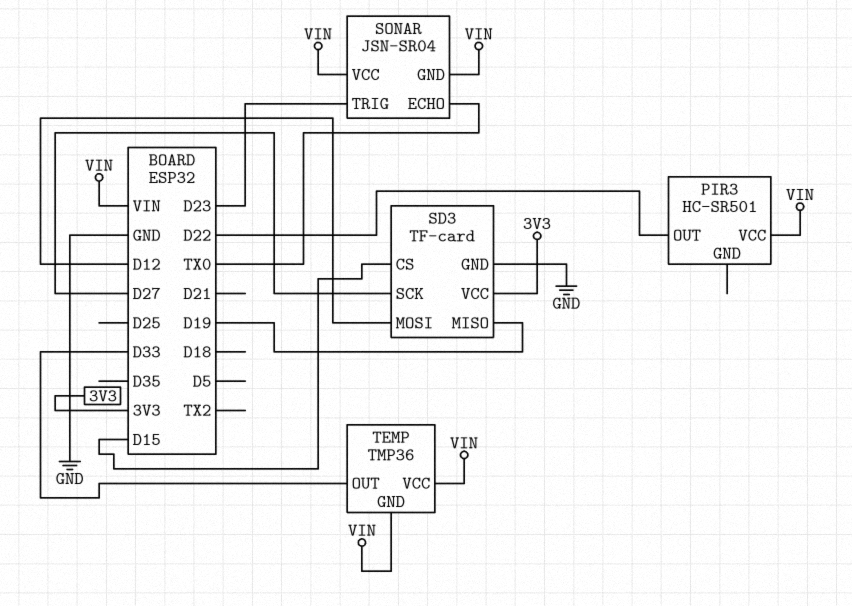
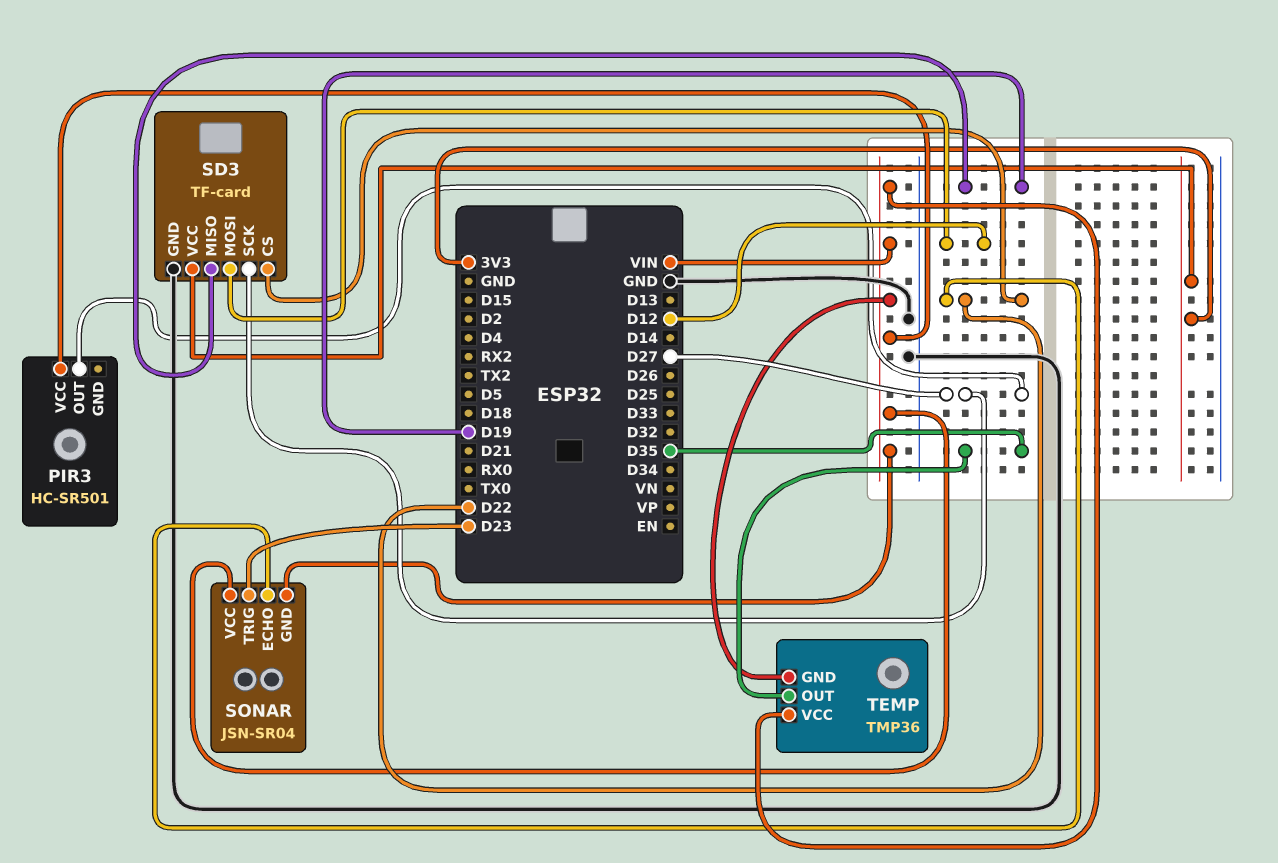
PIR3 pin OUT: D22 -> D27
SD3 pin CS: D15 -> D22
SONAR pin ECHO: TX0 -> D22
TEMP pin OUT: D33 -> D35

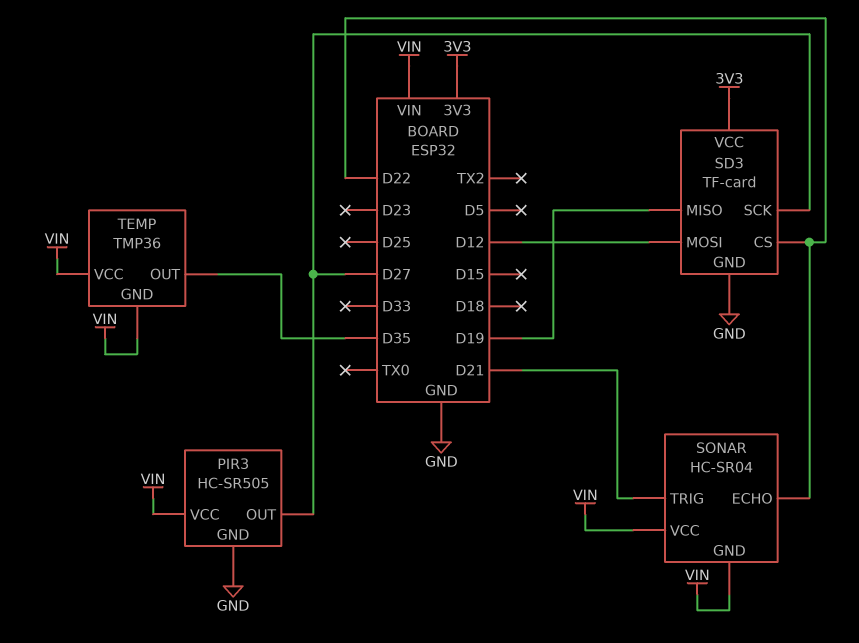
PIR3: HC-SR501 -> HC-SR505
PIR3 pin GND: none -> GND
SONAR: JSN-SR04 -> HC-SR04
SONAR pin TRIG: D23 -> D21

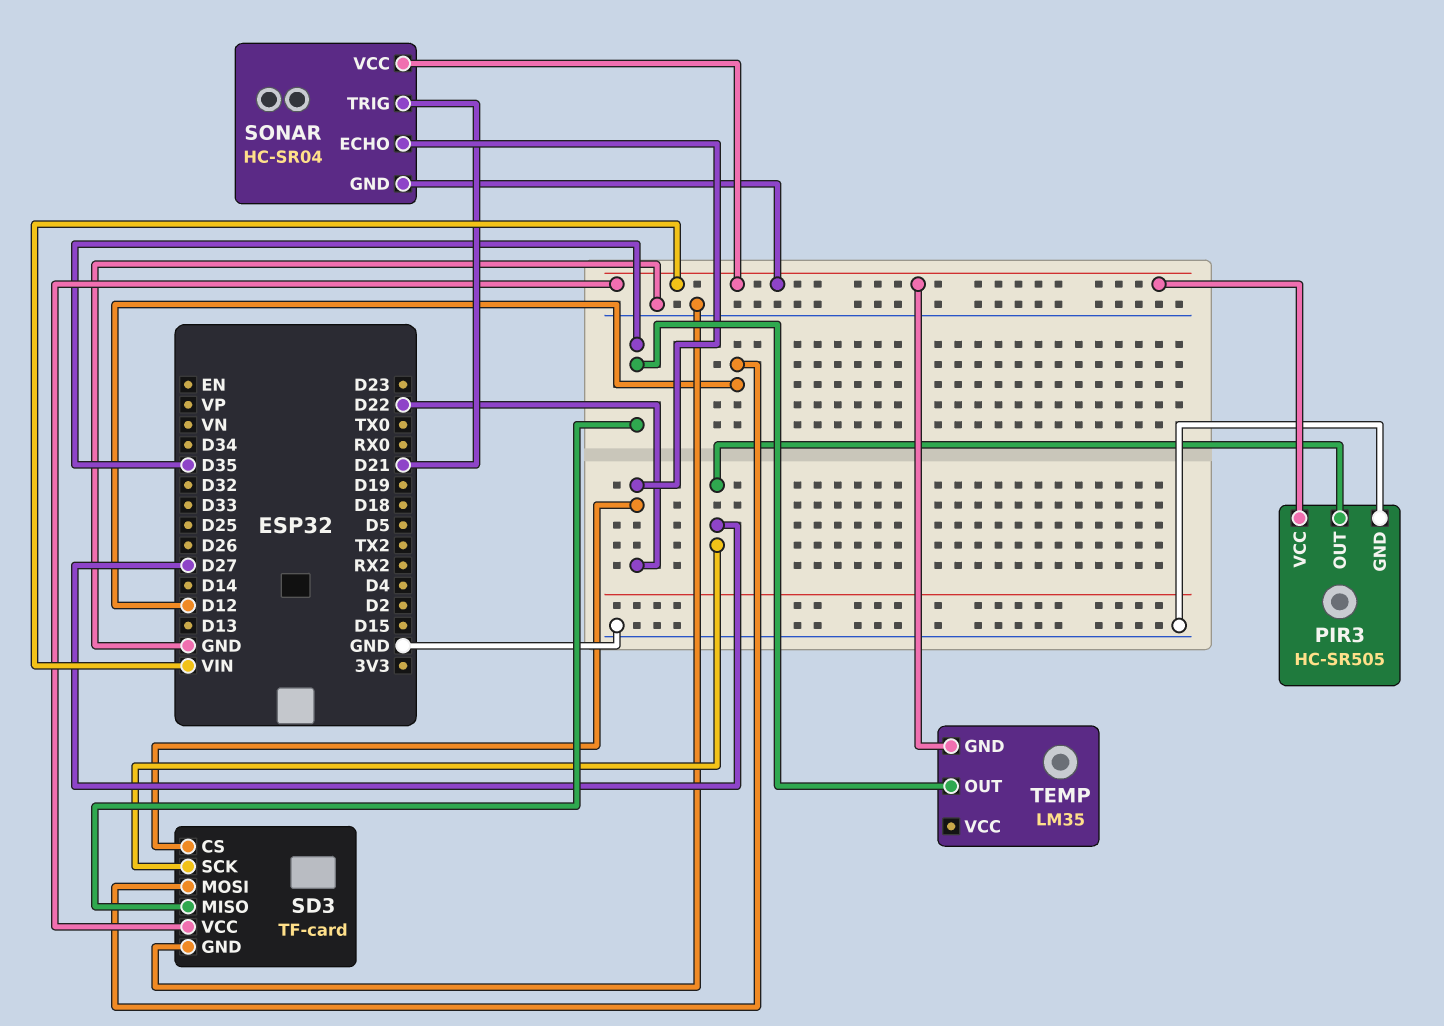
SD3 pin MISO: D19 -> D35
SD3 pin VCC: 3V3 -> VIN
TEMP: TMP36 -> LM35
TEMP pin VCC: VIN -> none

